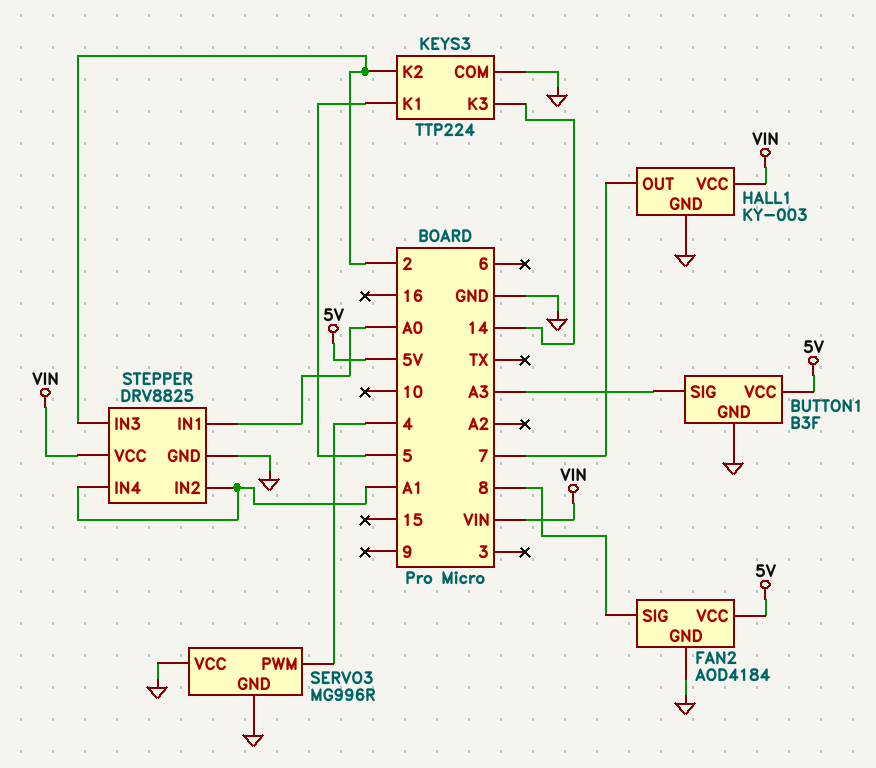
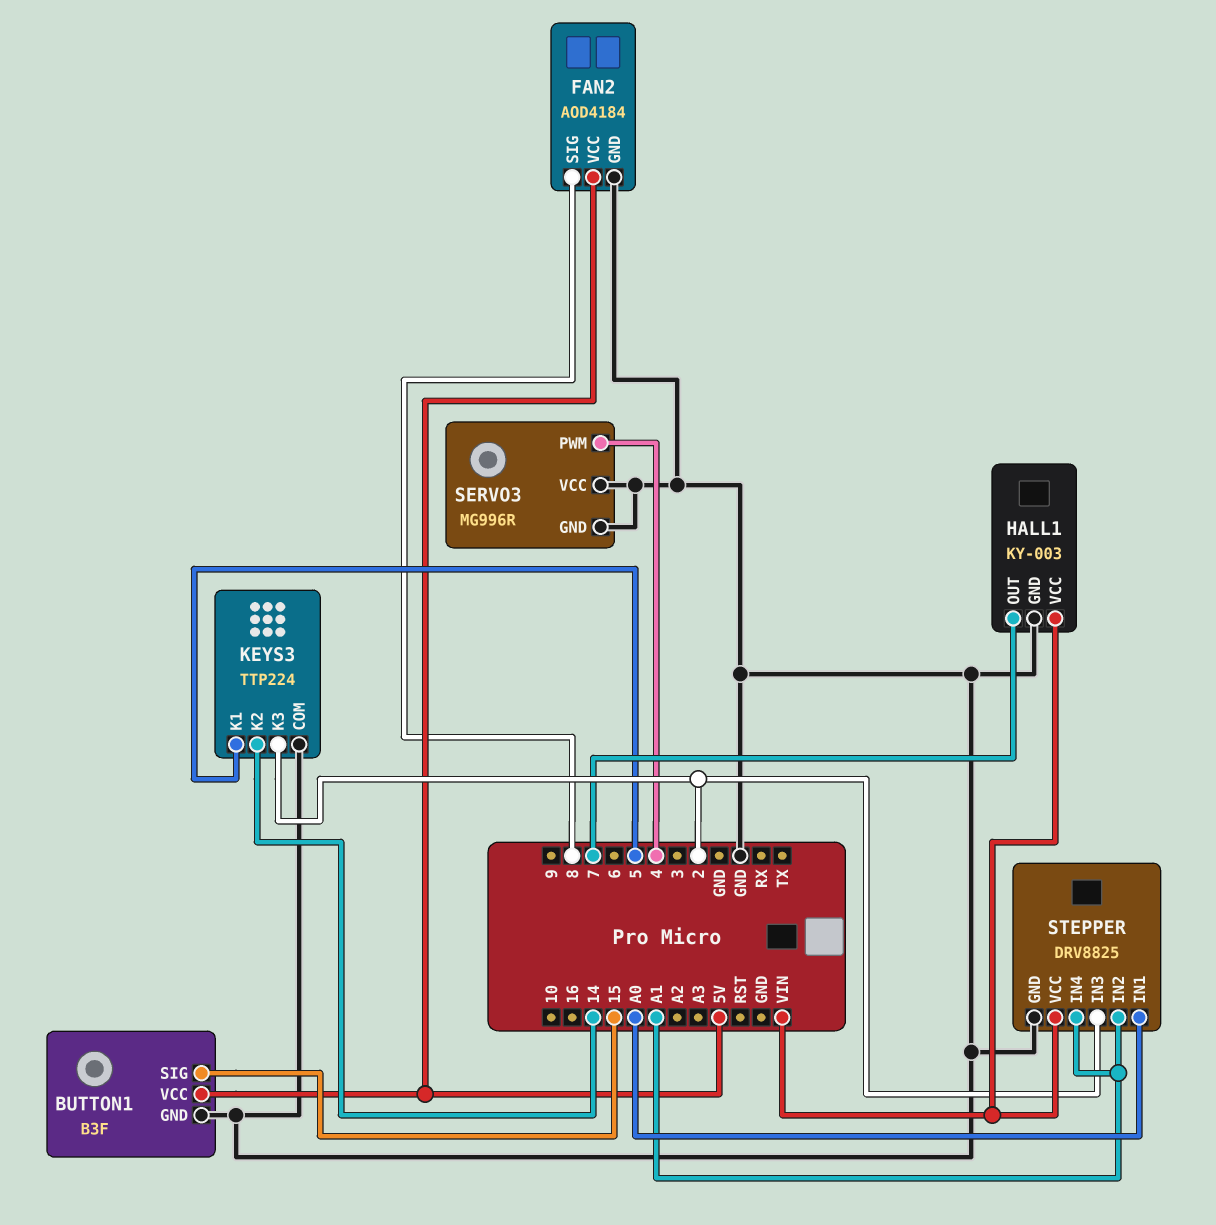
BUTTON1 pin SIG: A3 -> 15
KEYS3 pin K2: 2 -> 14
KEYS3 pin K3: 14 -> 2

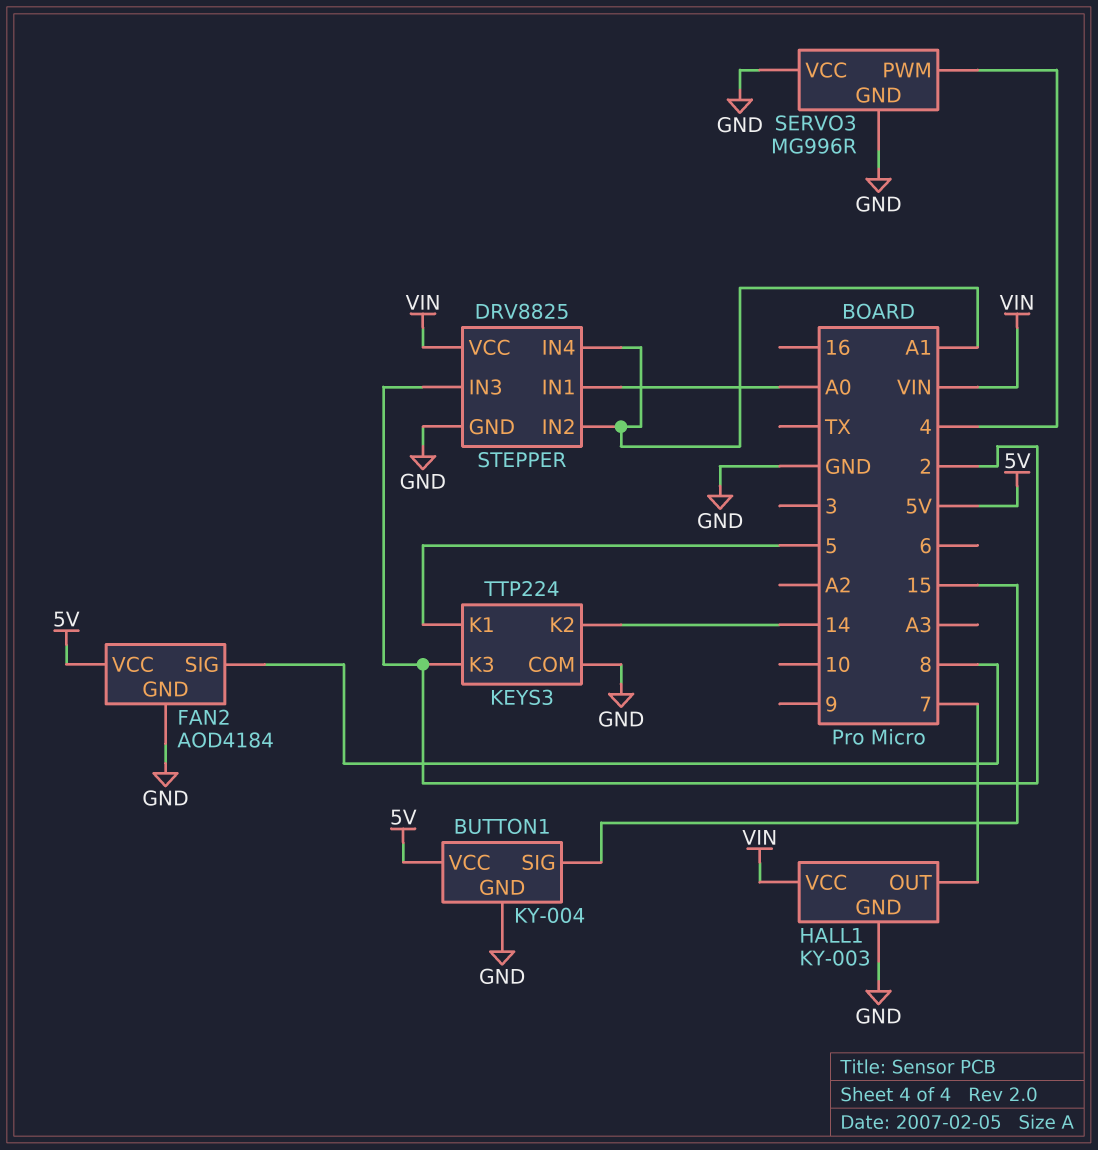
BUTTON1: B3F -> KY-004

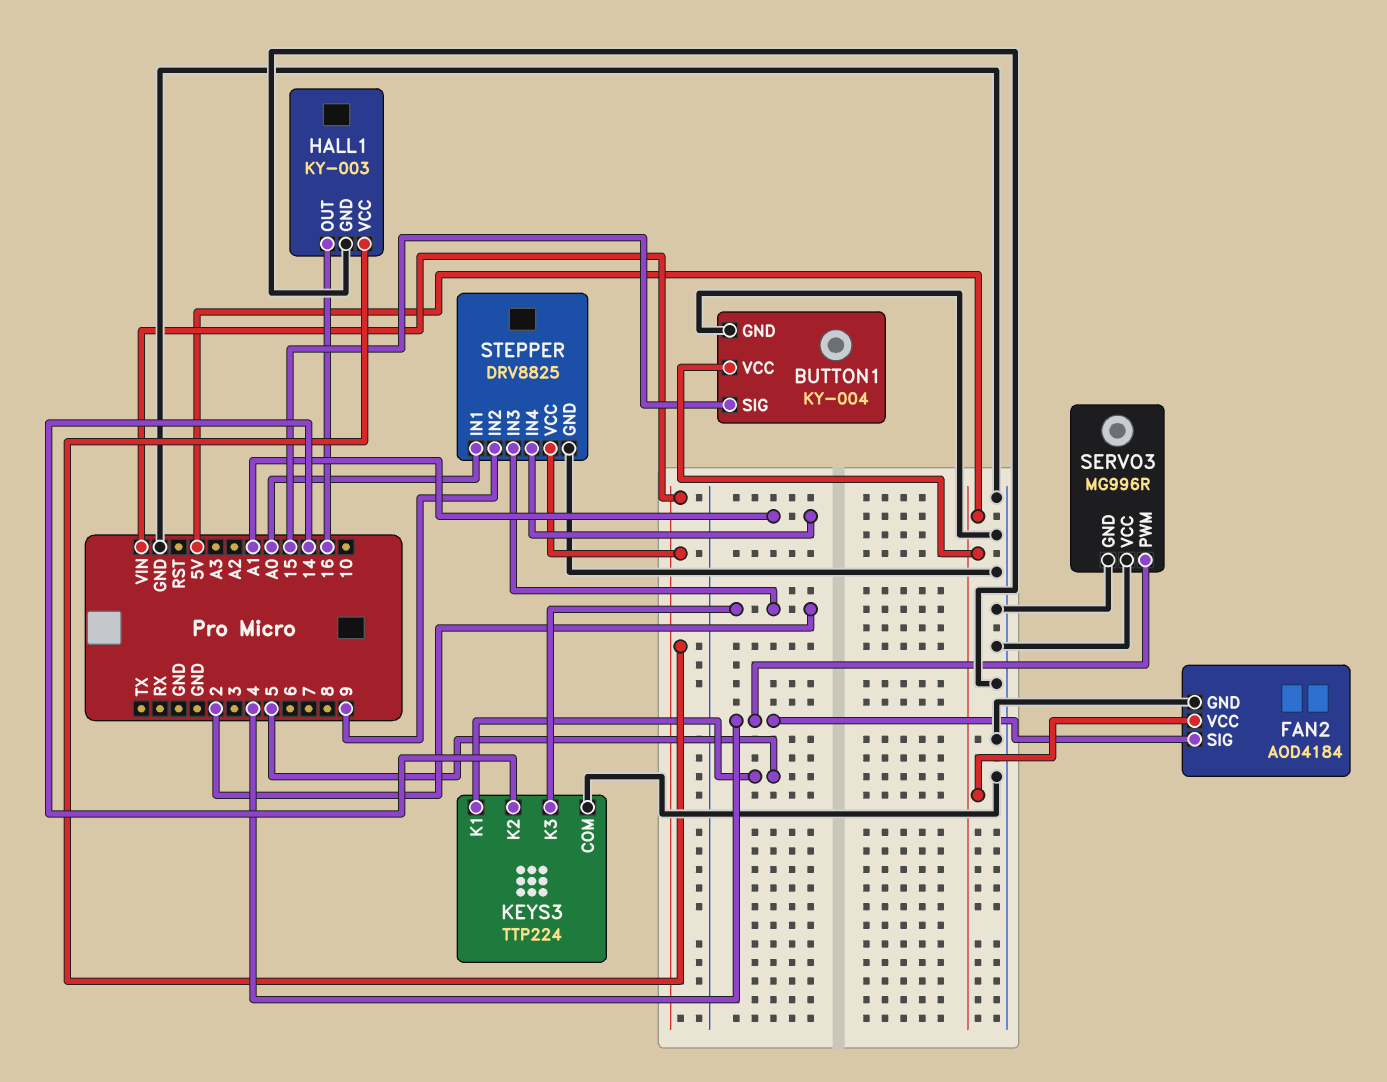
FAN2 pin SIG: 8 -> 4
HALL1 pin OUT: 7 -> 16
STEPPER pin IN2: A1 -> 9

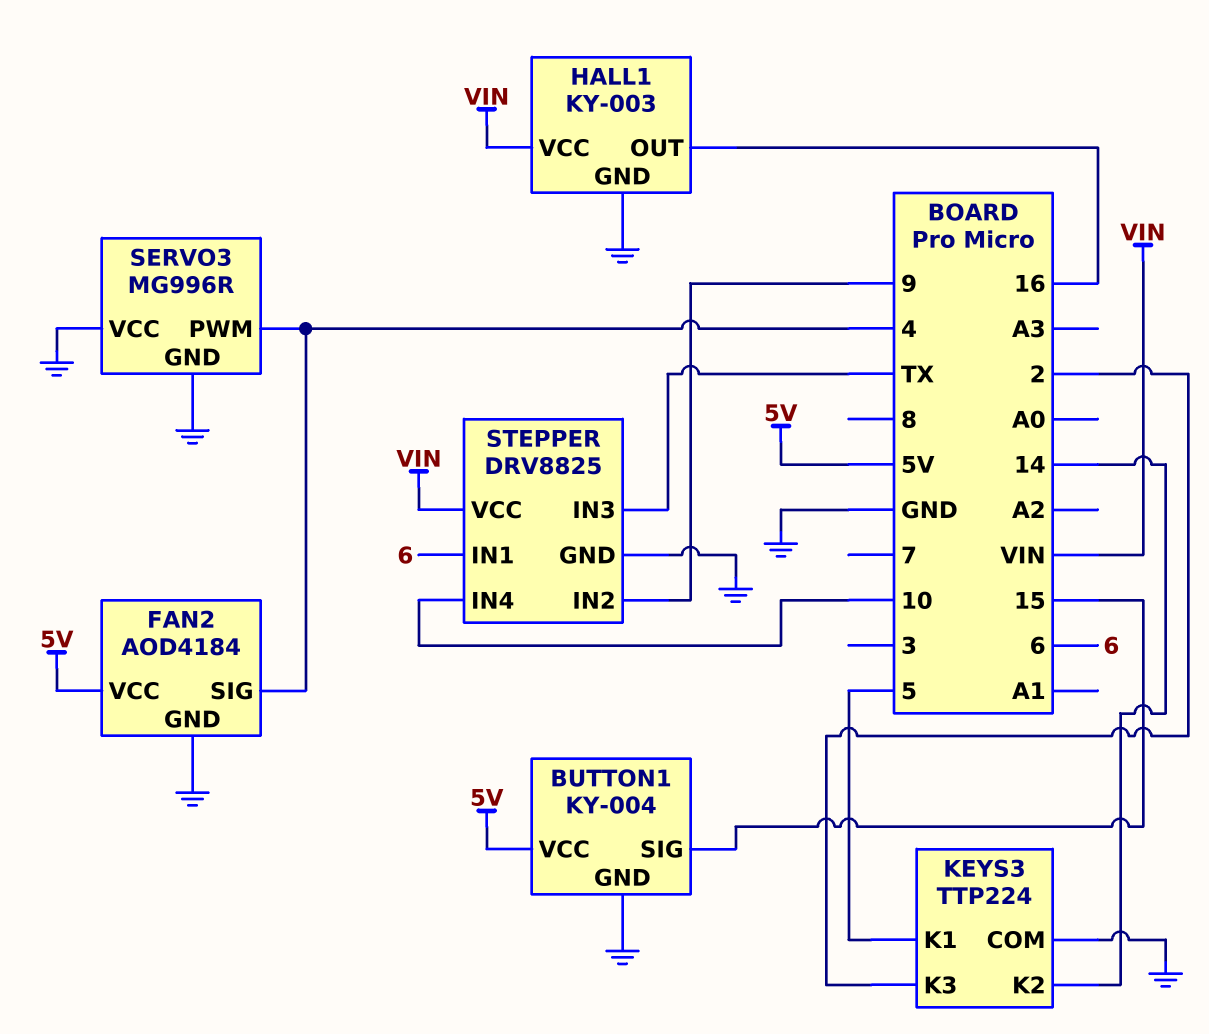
STEPPER pin IN1: A0 -> 6
STEPPER pin IN3: 2 -> TX
STEPPER pin IN4: A1 -> 10

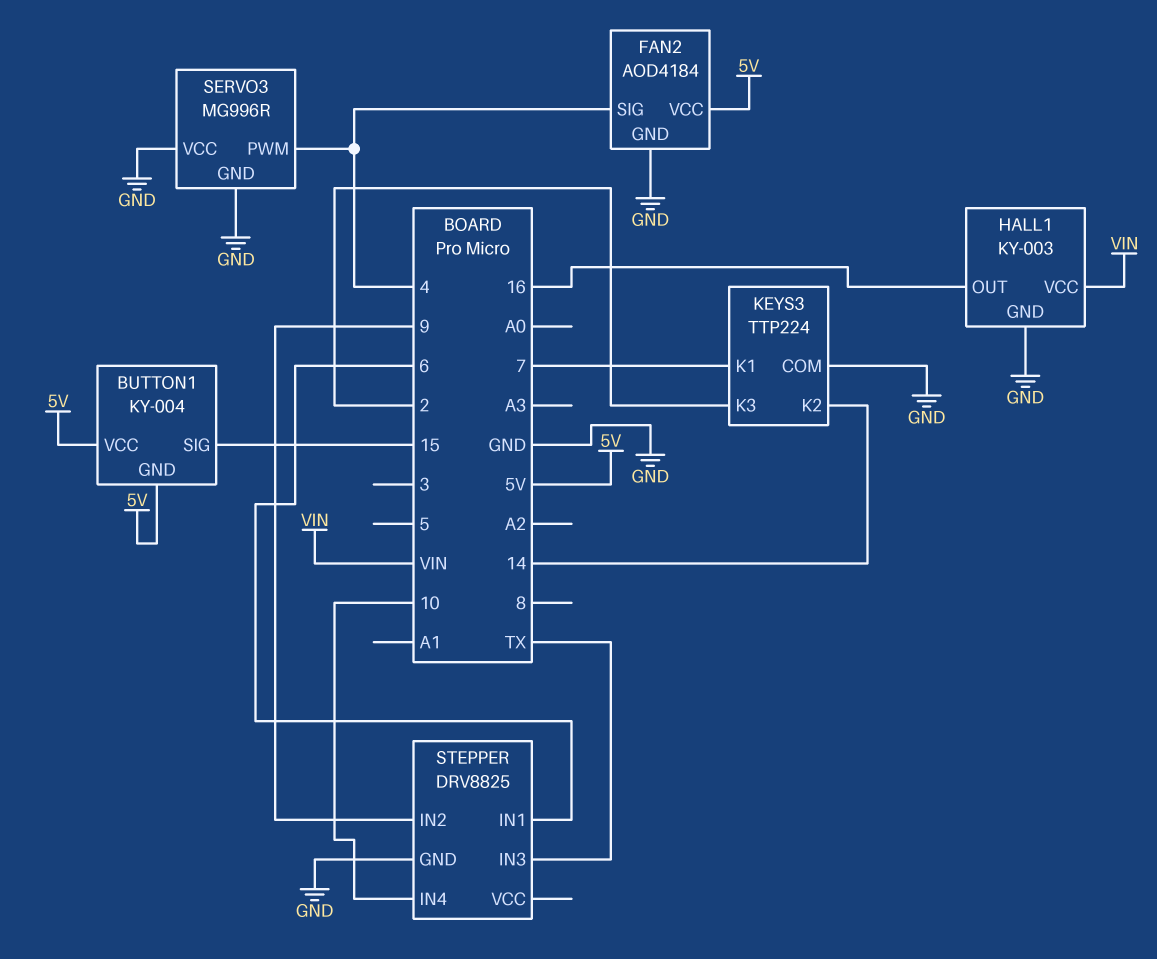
BUTTON1 pin GND: GND -> 5V
KEYS3 pin K1: 5 -> 7
STEPPER pin VCC: VIN -> none

